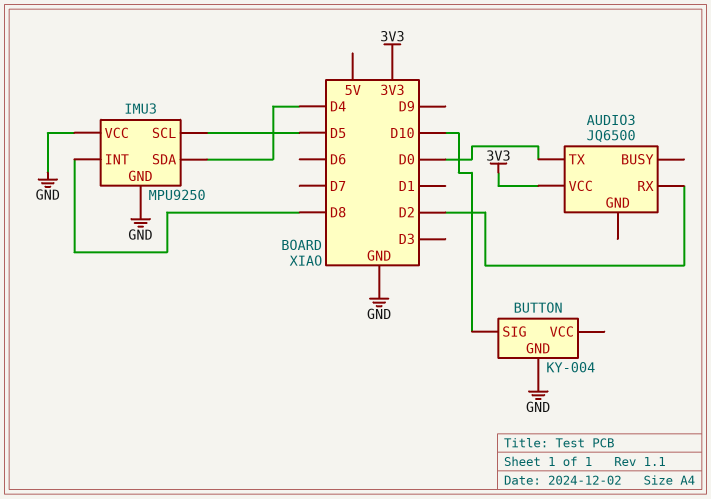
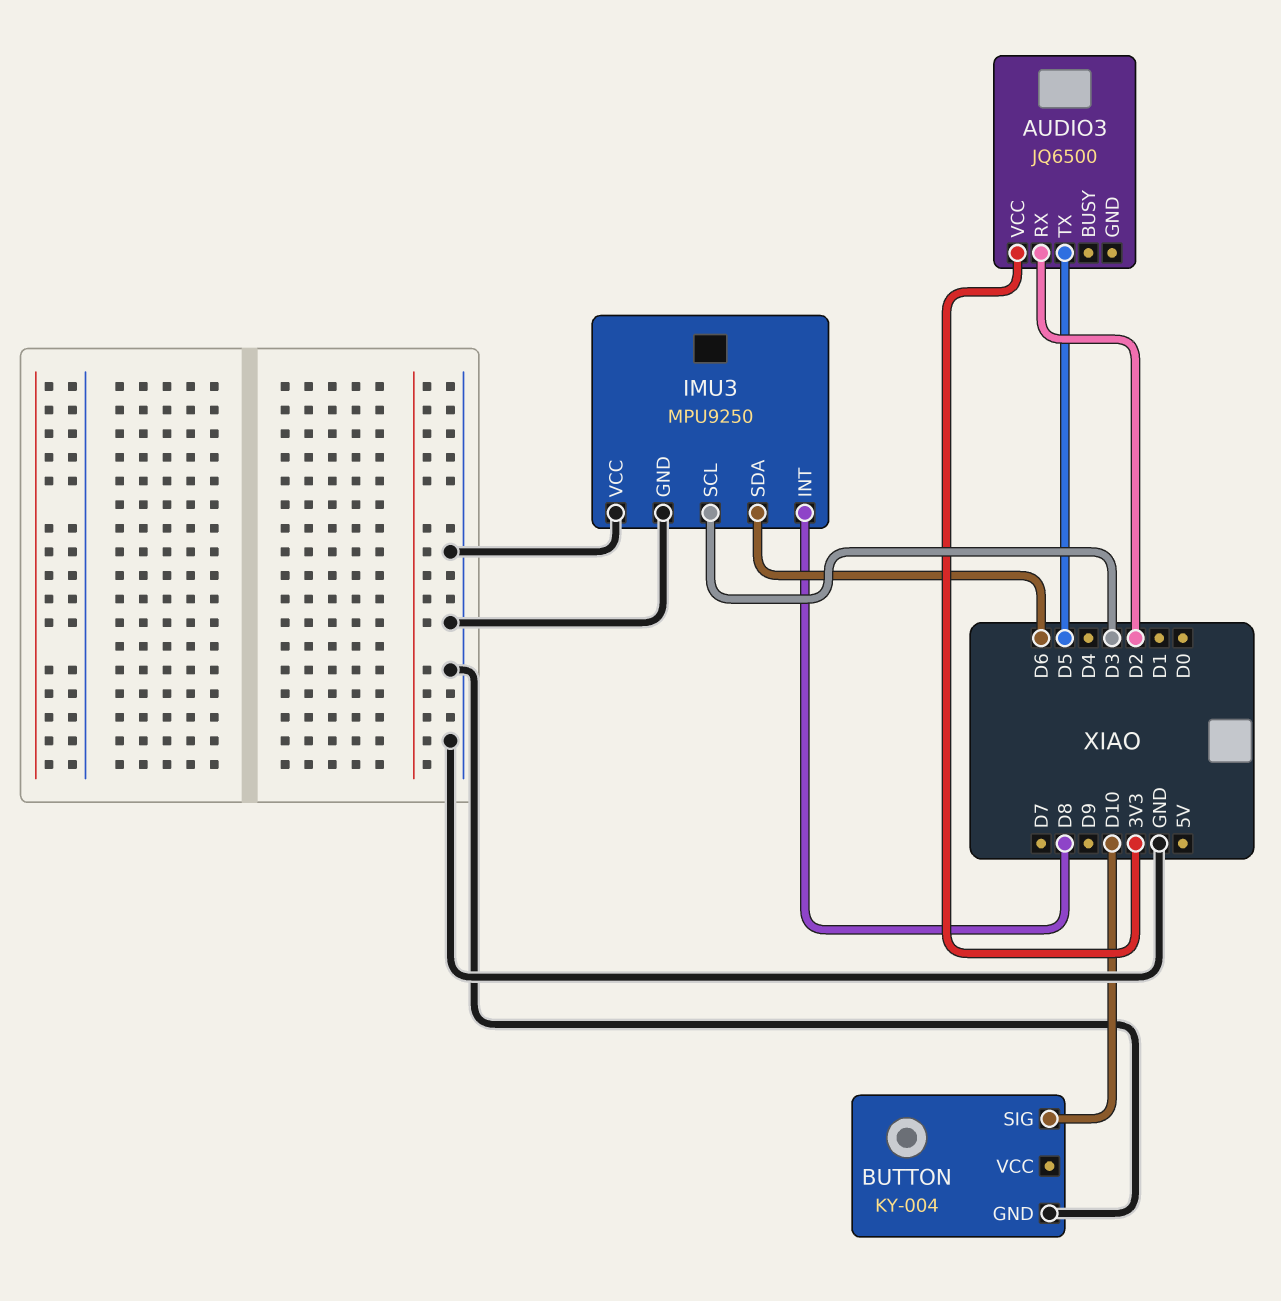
AUDIO3 pin TX: D0 -> D5
IMU3 pin SCL: D5 -> D3
IMU3 pin SDA: D4 -> D6

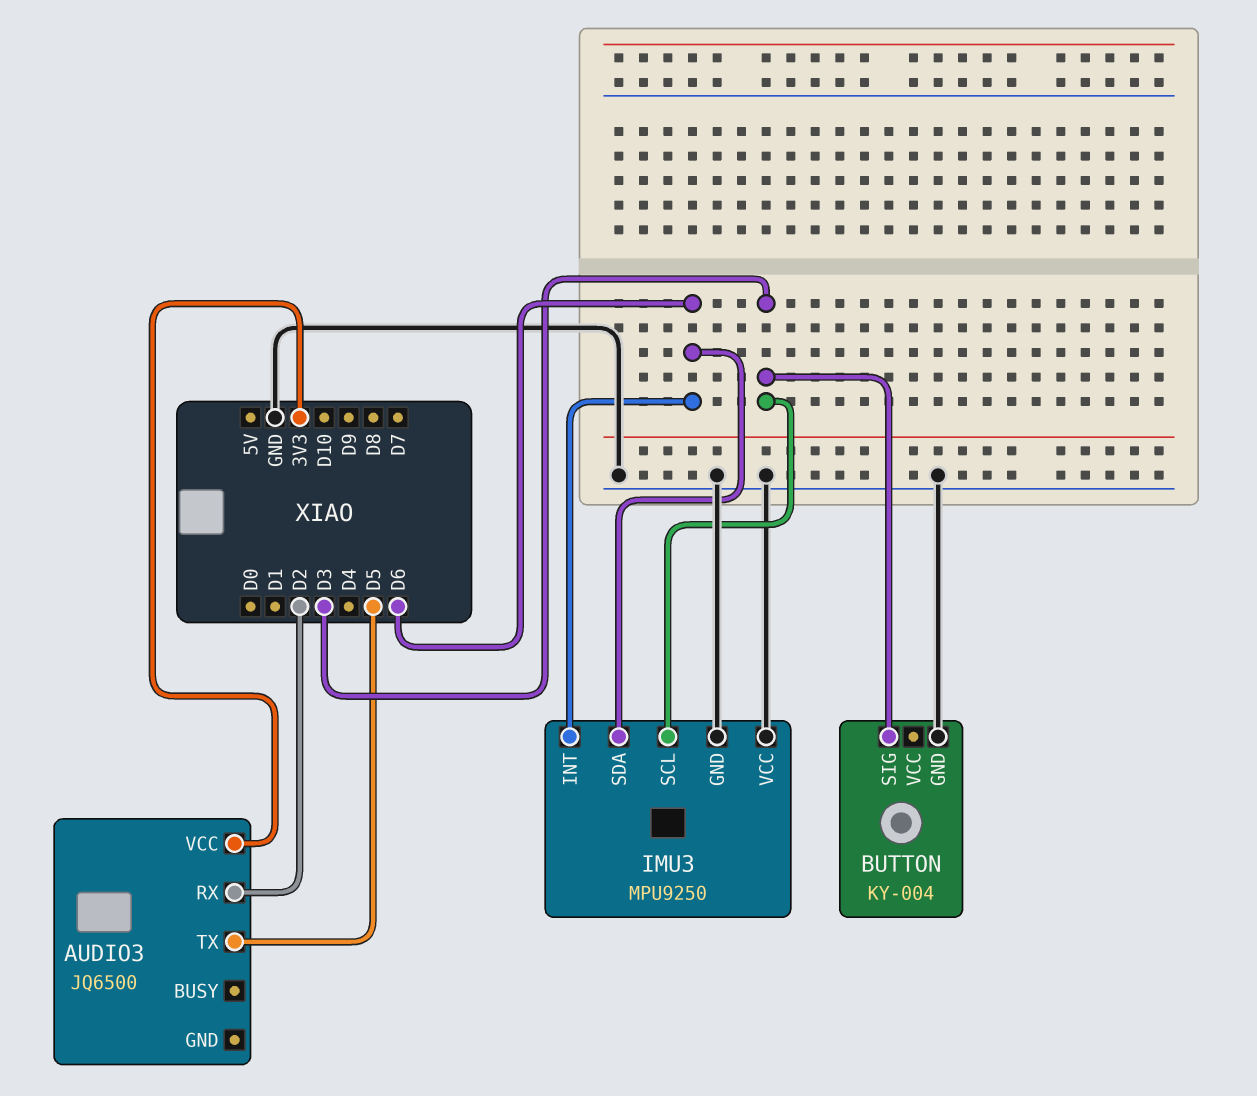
BUTTON pin SIG: D10 -> D3
IMU3 pin INT: D8 -> D6

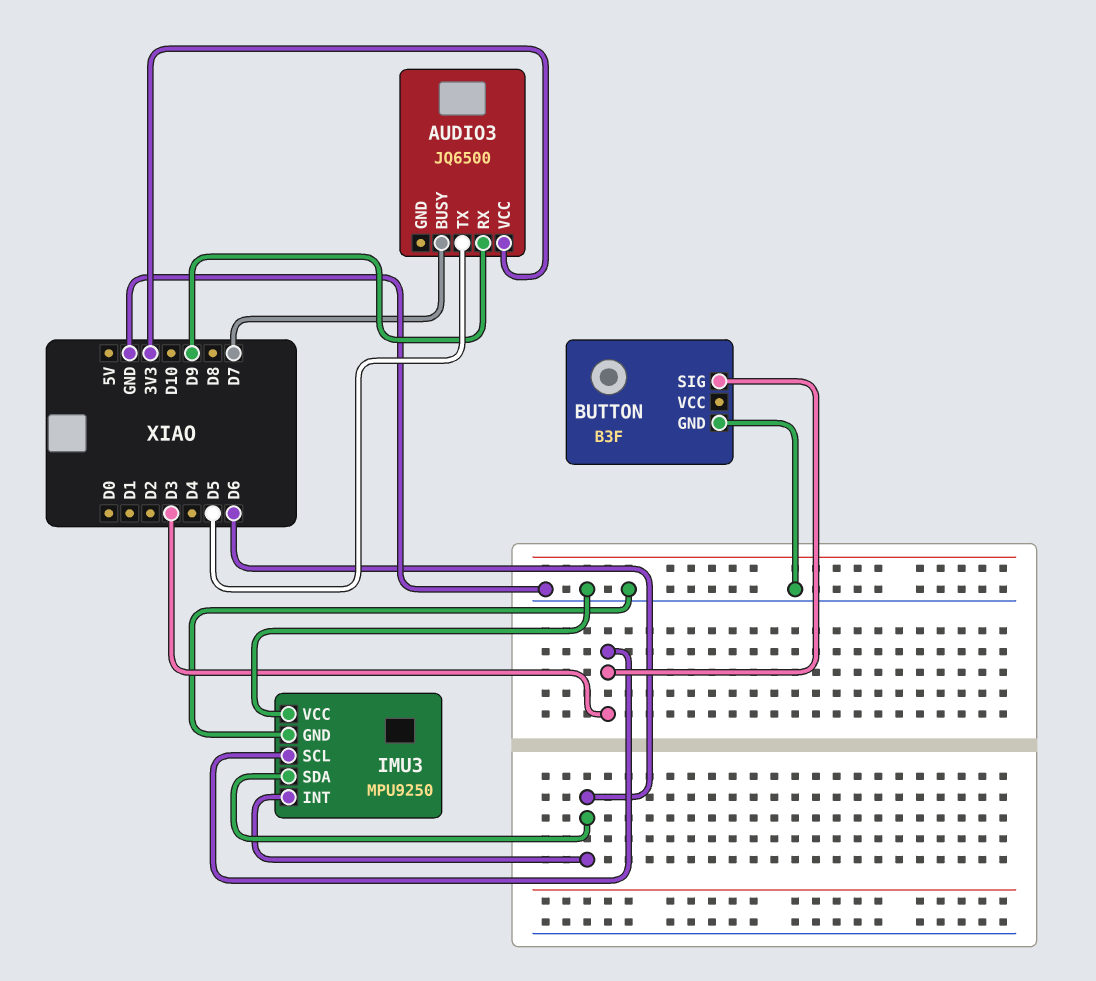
AUDIO3 pin BUSY: none -> D7
AUDIO3 pin RX: D2 -> D9
BUTTON: KY-004 -> B3F

